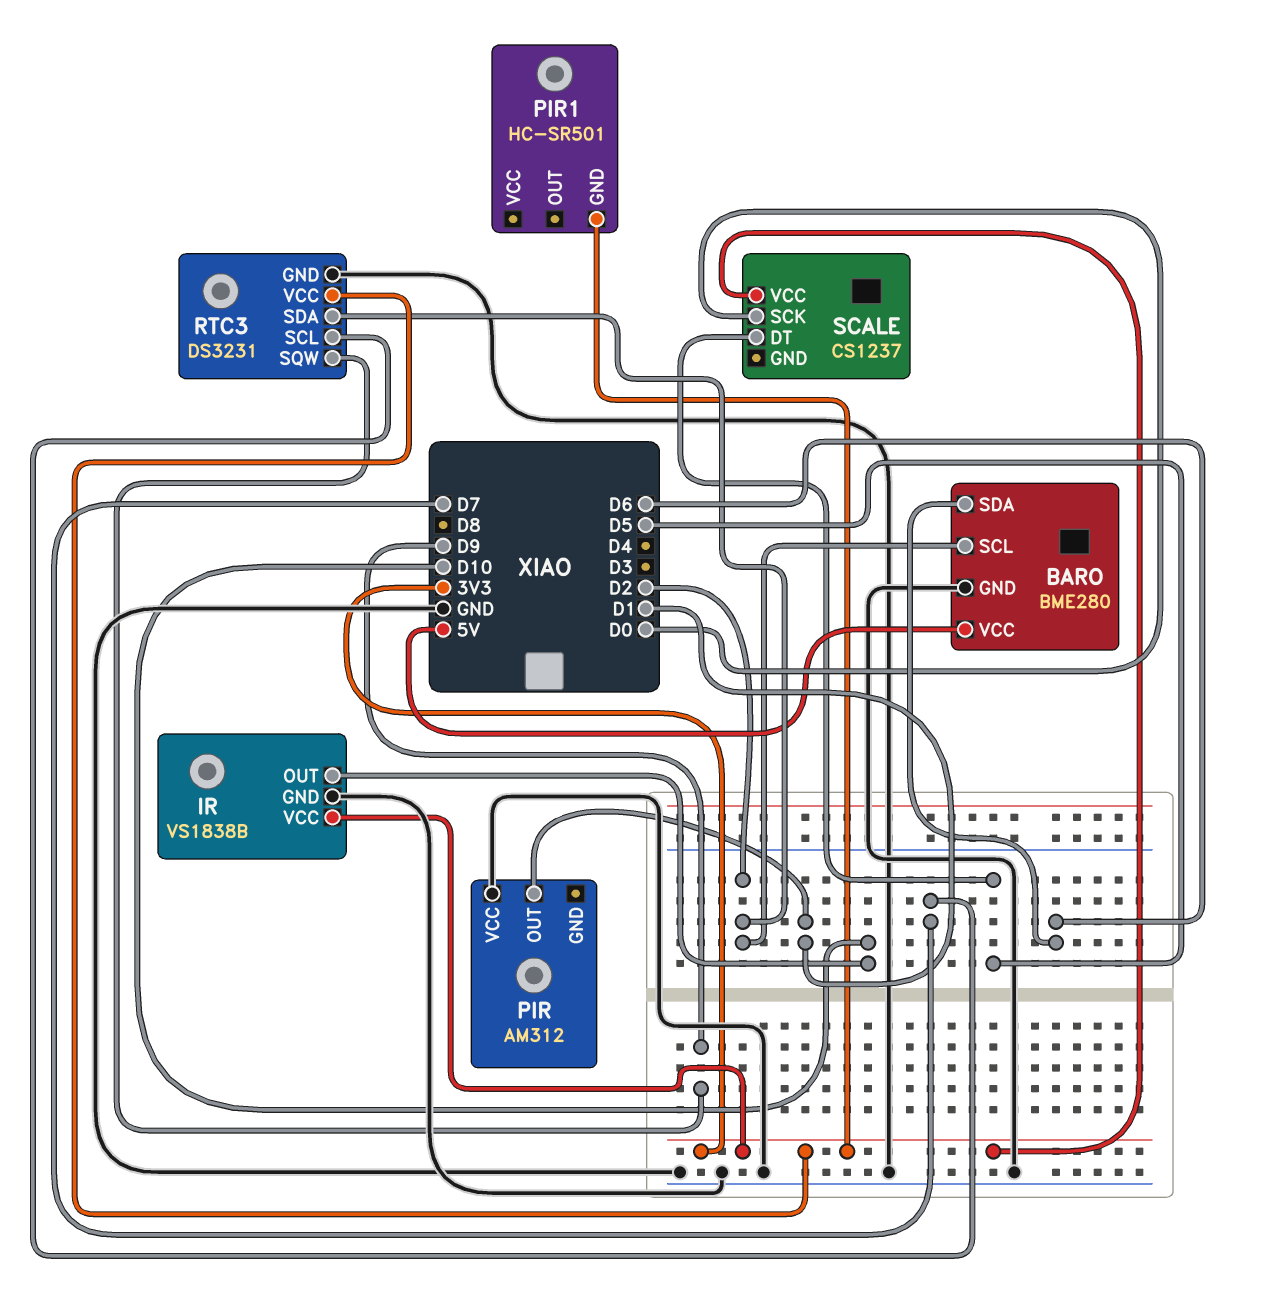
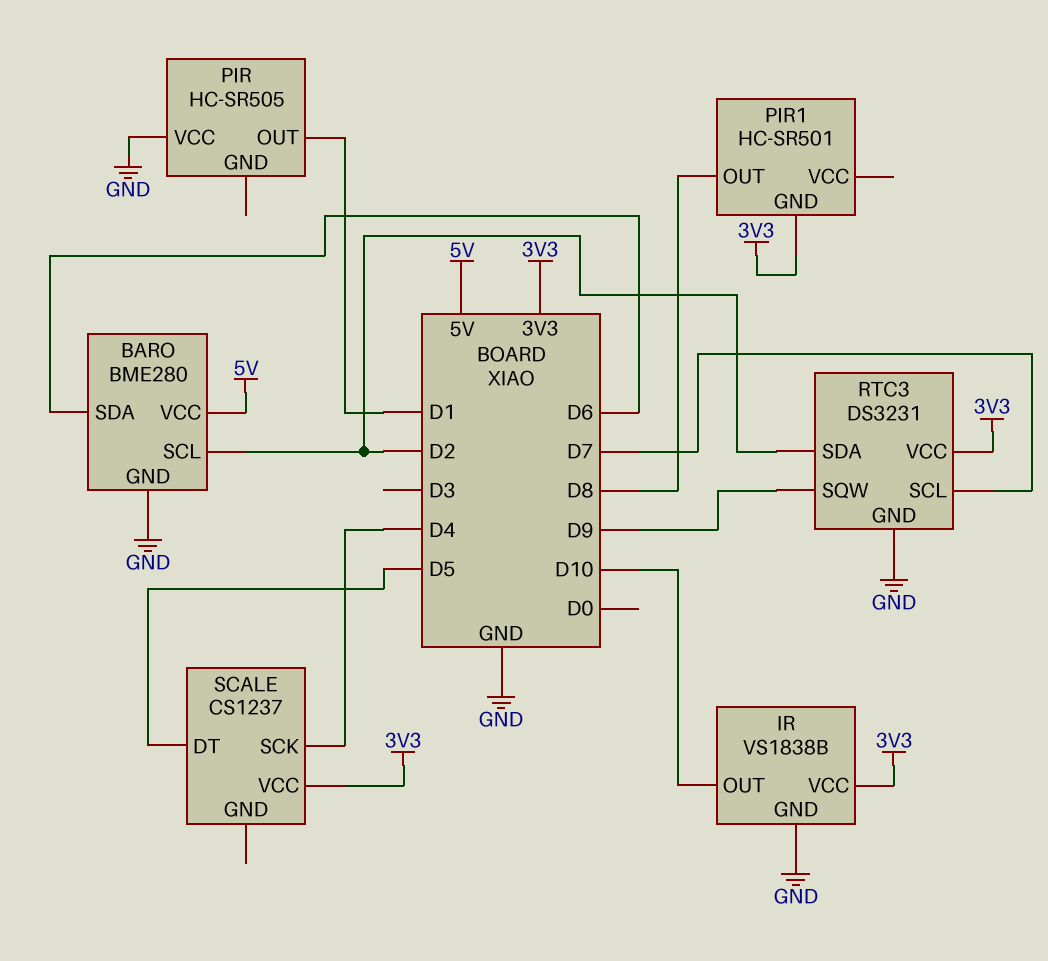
PIR: AM312 -> HC-SR505
PIR1 pin OUT: none -> D8
SCALE pin SCK: D0 -> D4

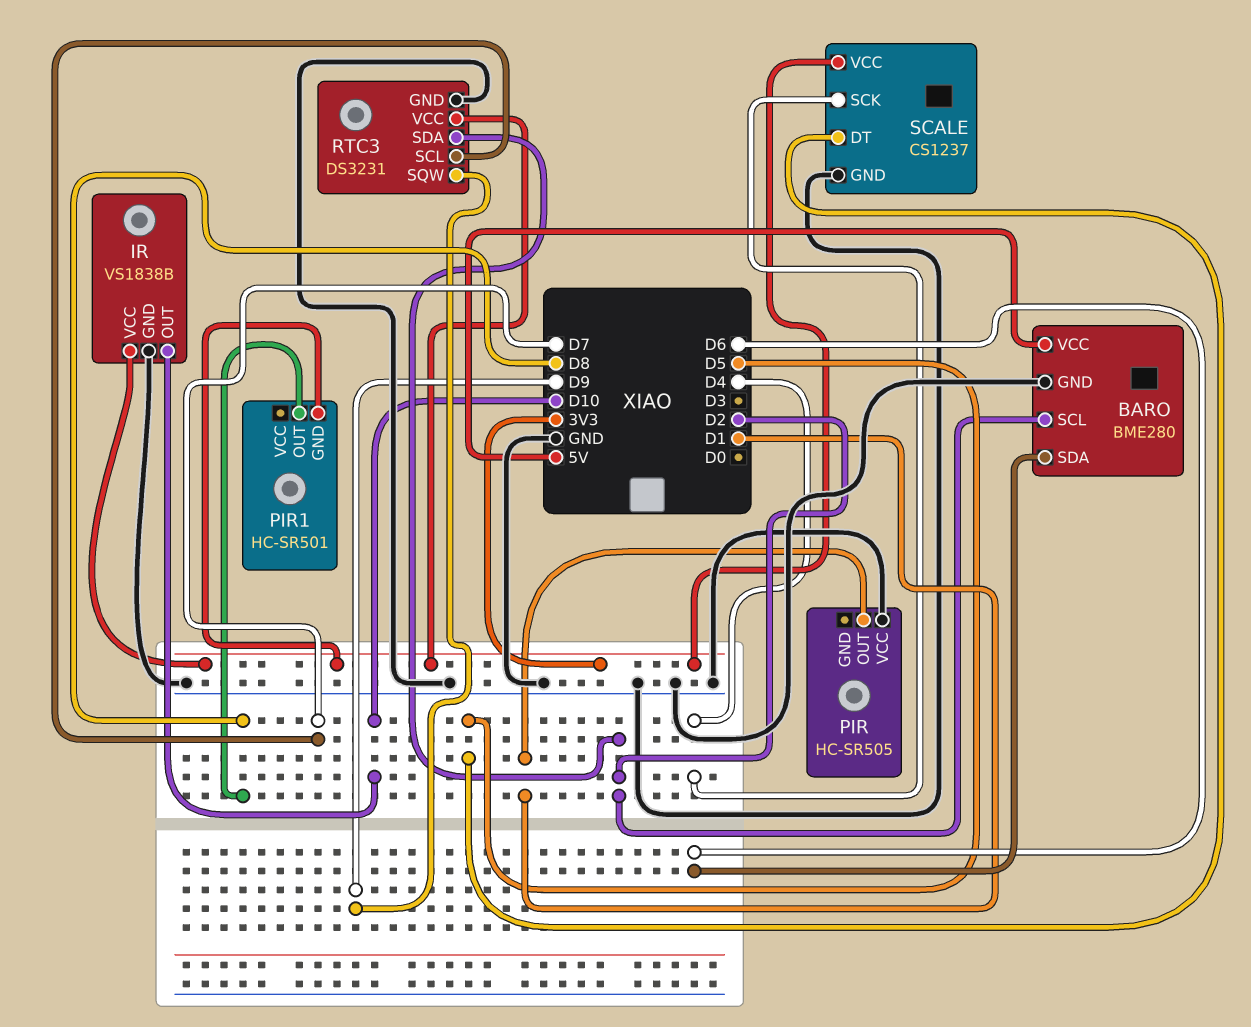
SCALE pin GND: none -> GND

